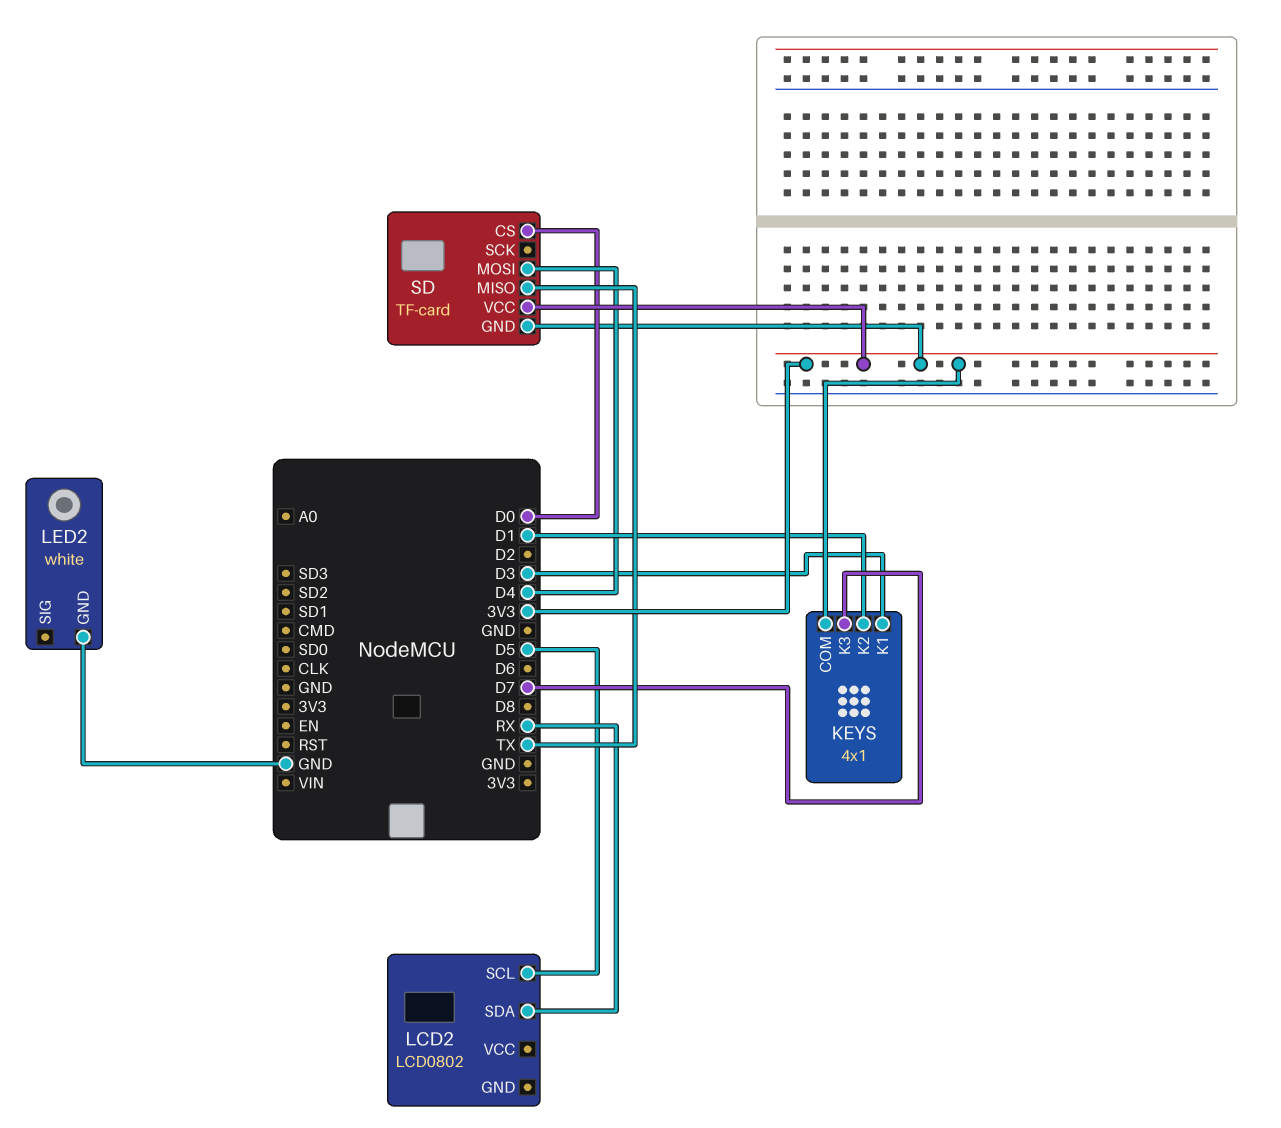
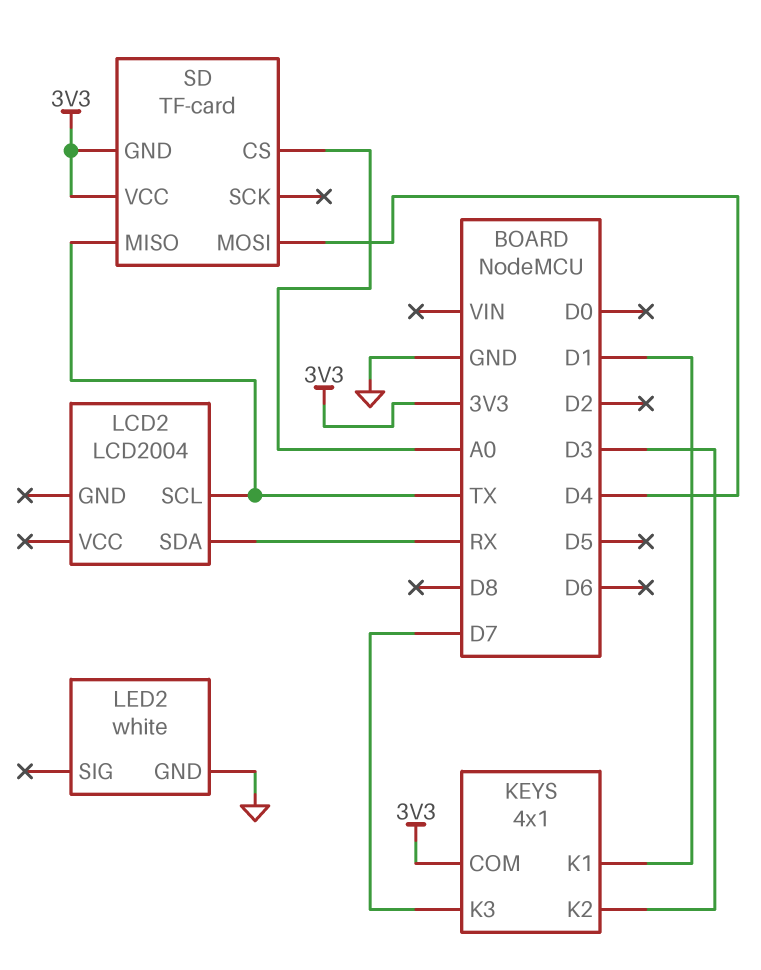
KEYS pin K1: D3 -> D1
KEYS pin K2: D1 -> D3
LCD2: LCD0802 -> LCD2004
LCD2 pin SCL: D5 -> TX
SD pin CS: D0 -> A0

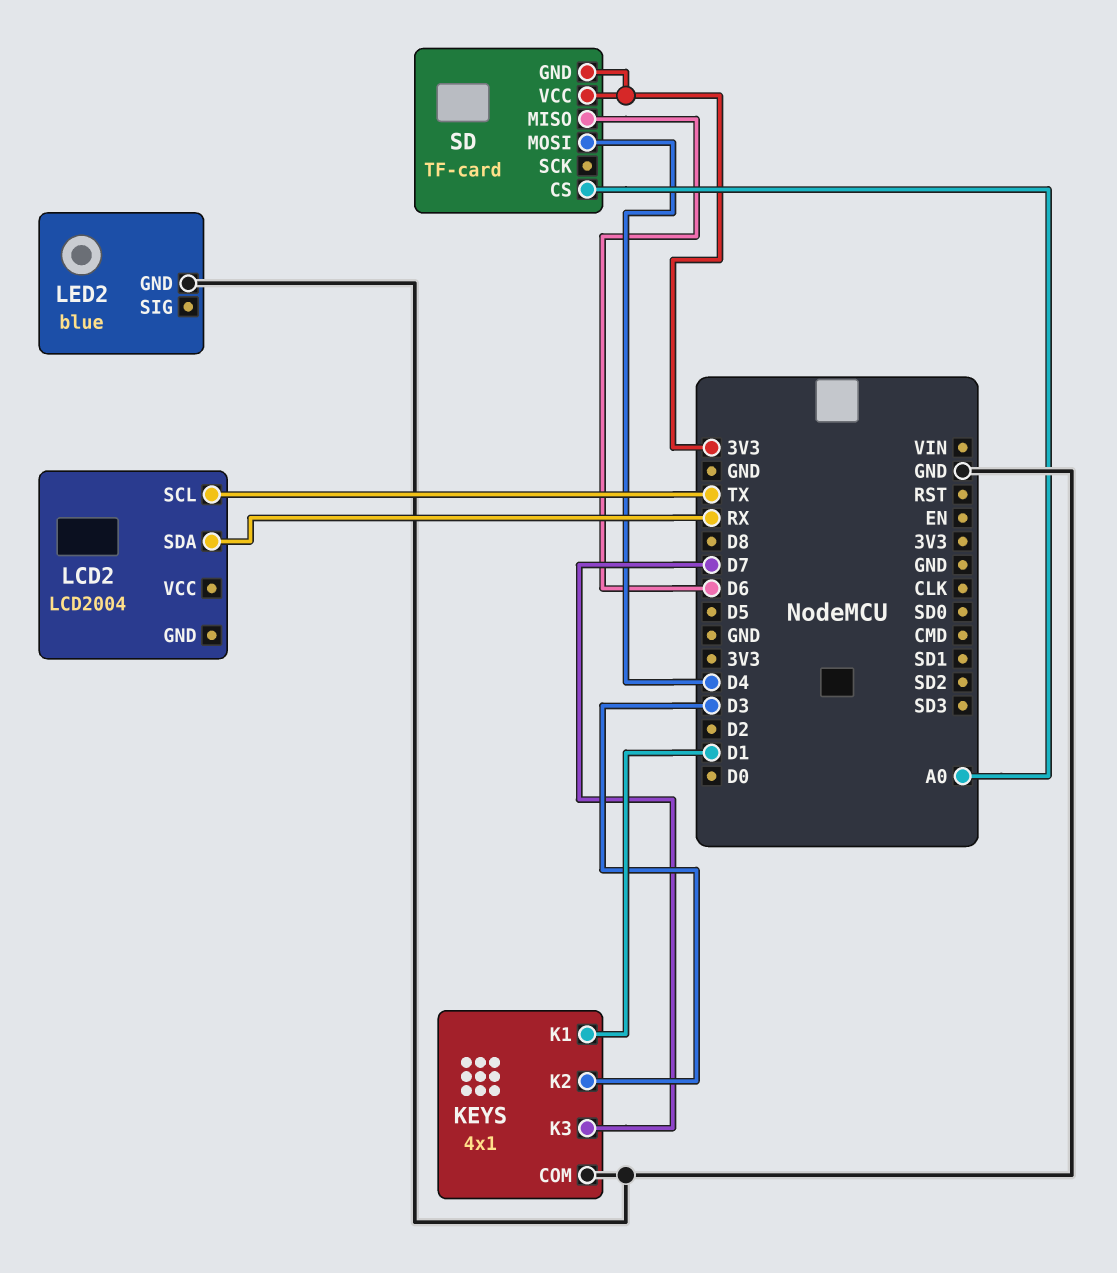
KEYS pin COM: 3V3 -> GND
LED2: white -> blue
SD pin MISO: TX -> D6

